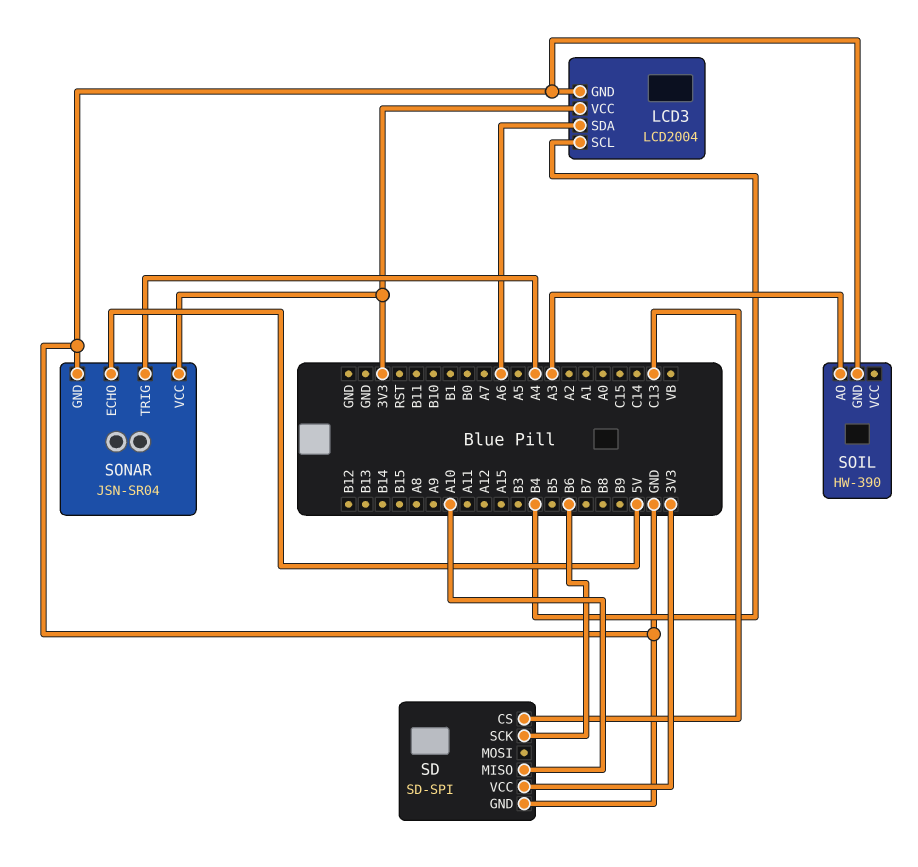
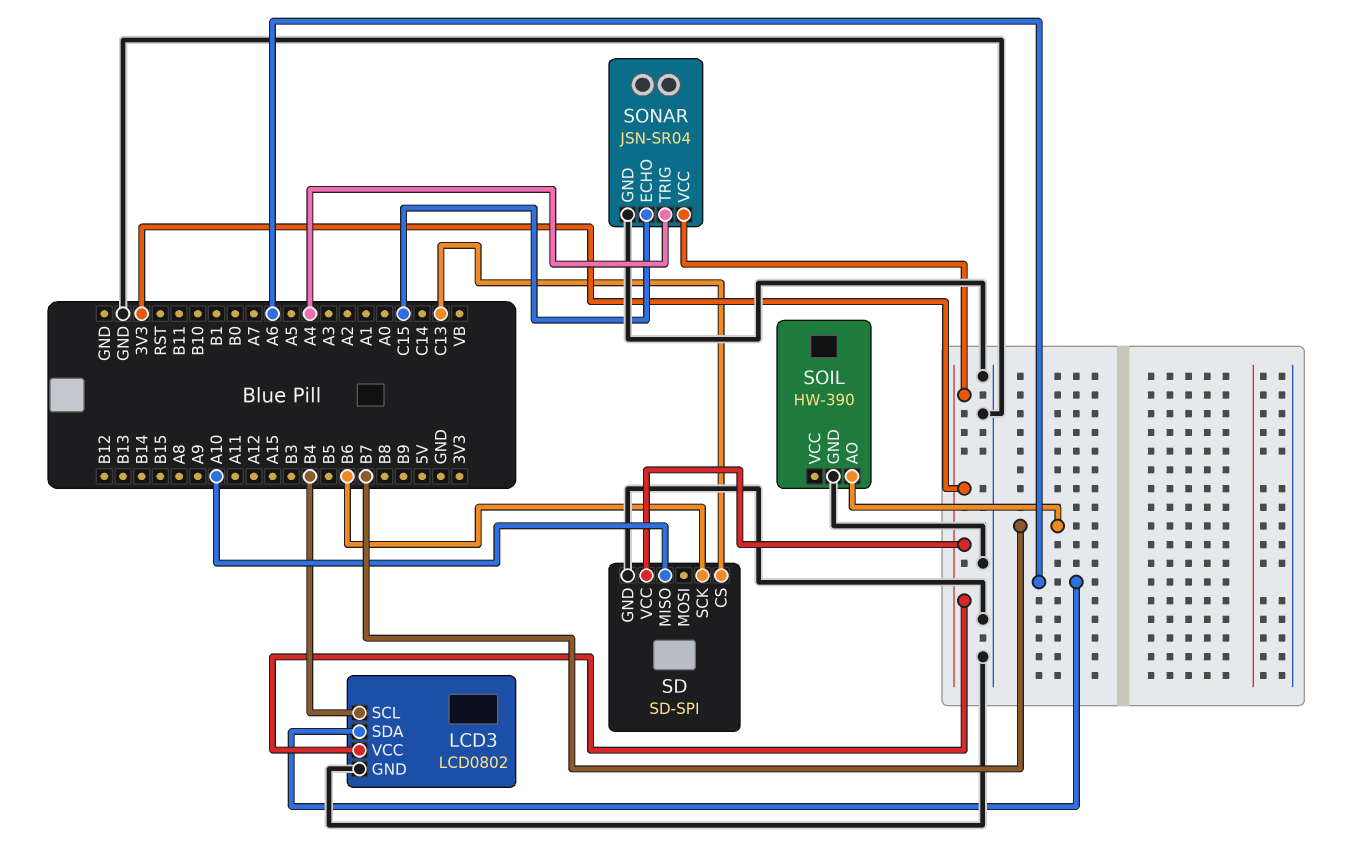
LCD3: LCD2004 -> LCD0802
SOIL pin AO: A3 -> B7
SONAR pin ECHO: 5V -> C15

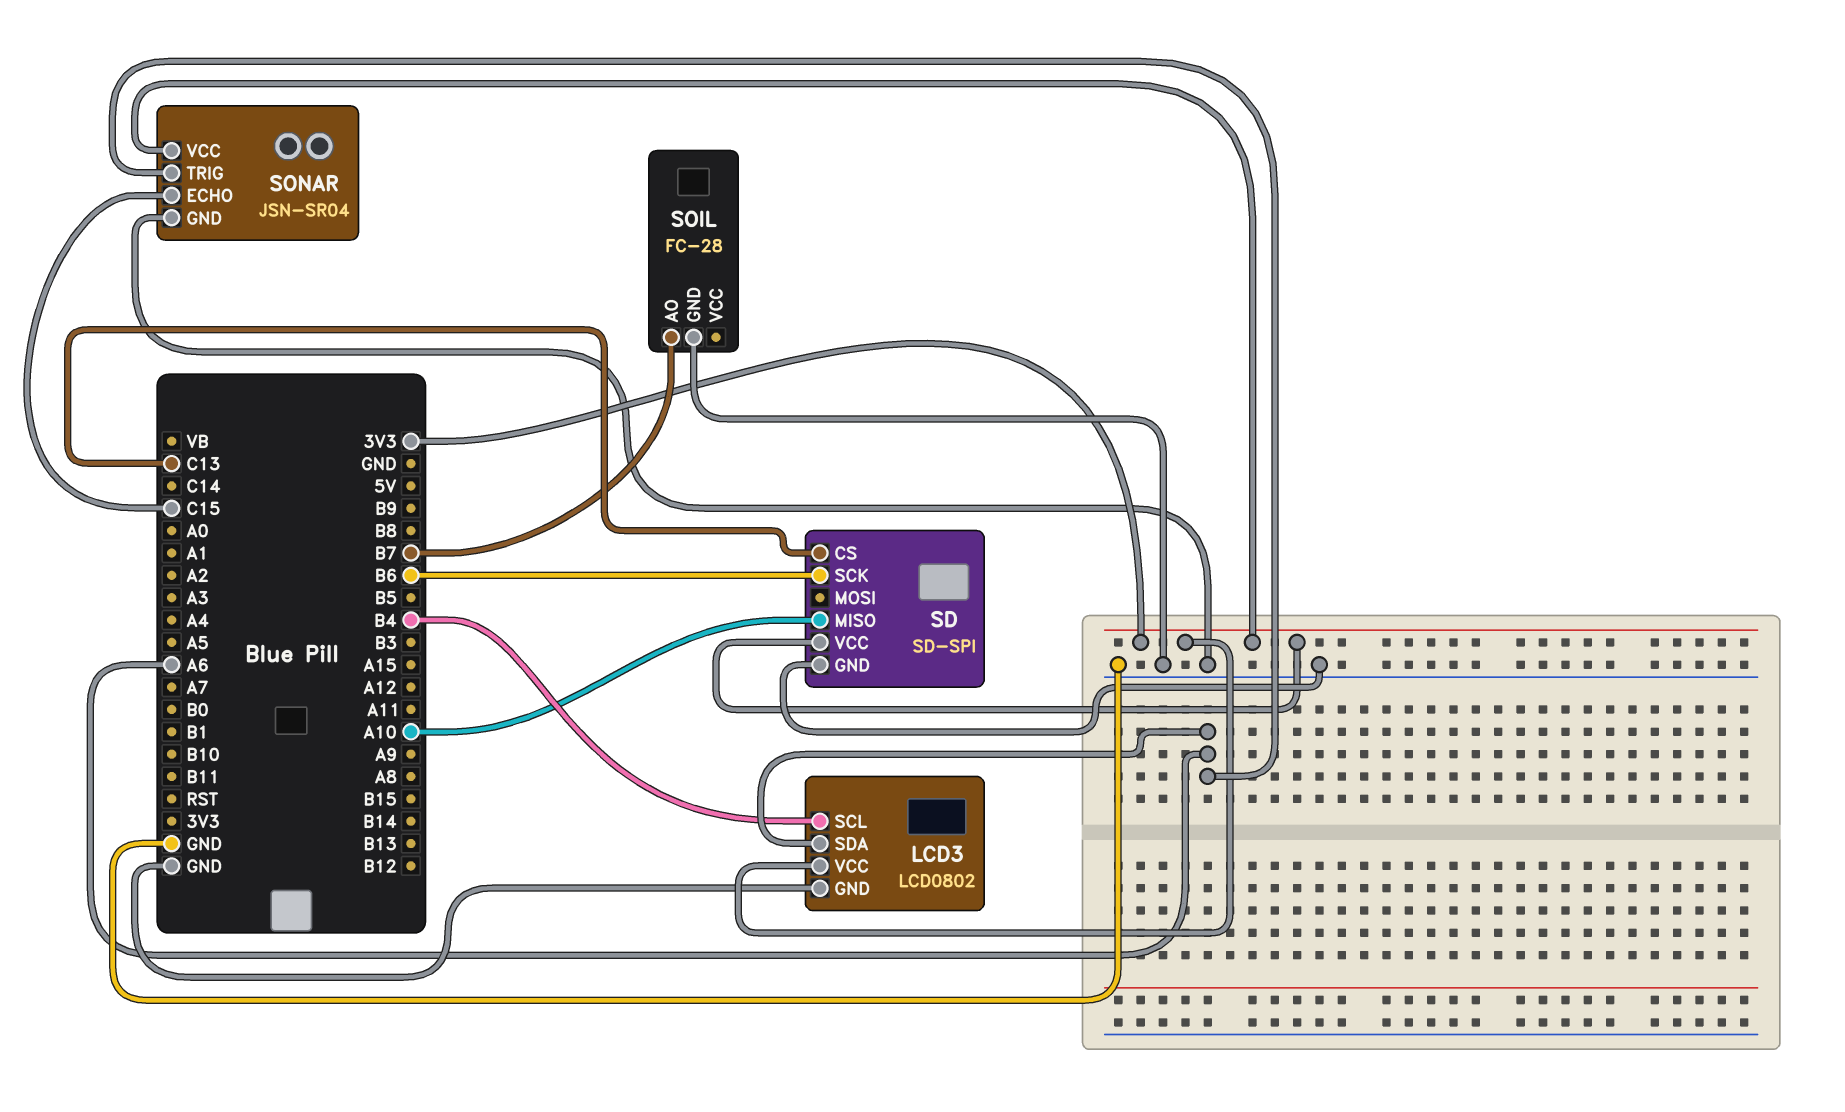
SOIL: HW-390 -> FC-28
SONAR pin TRIG: A4 -> A6

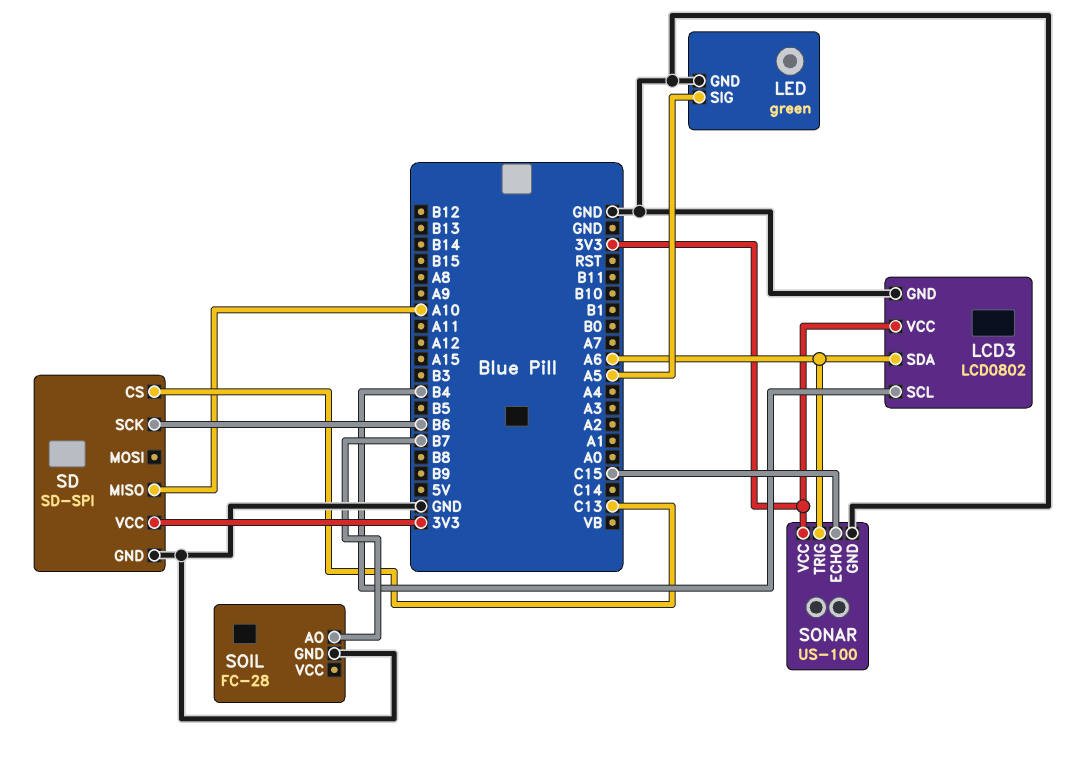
LED: none -> green
LED pin GND: none -> GND
LED pin SIG: none -> A5
SONAR: JSN-SR04 -> US-100

